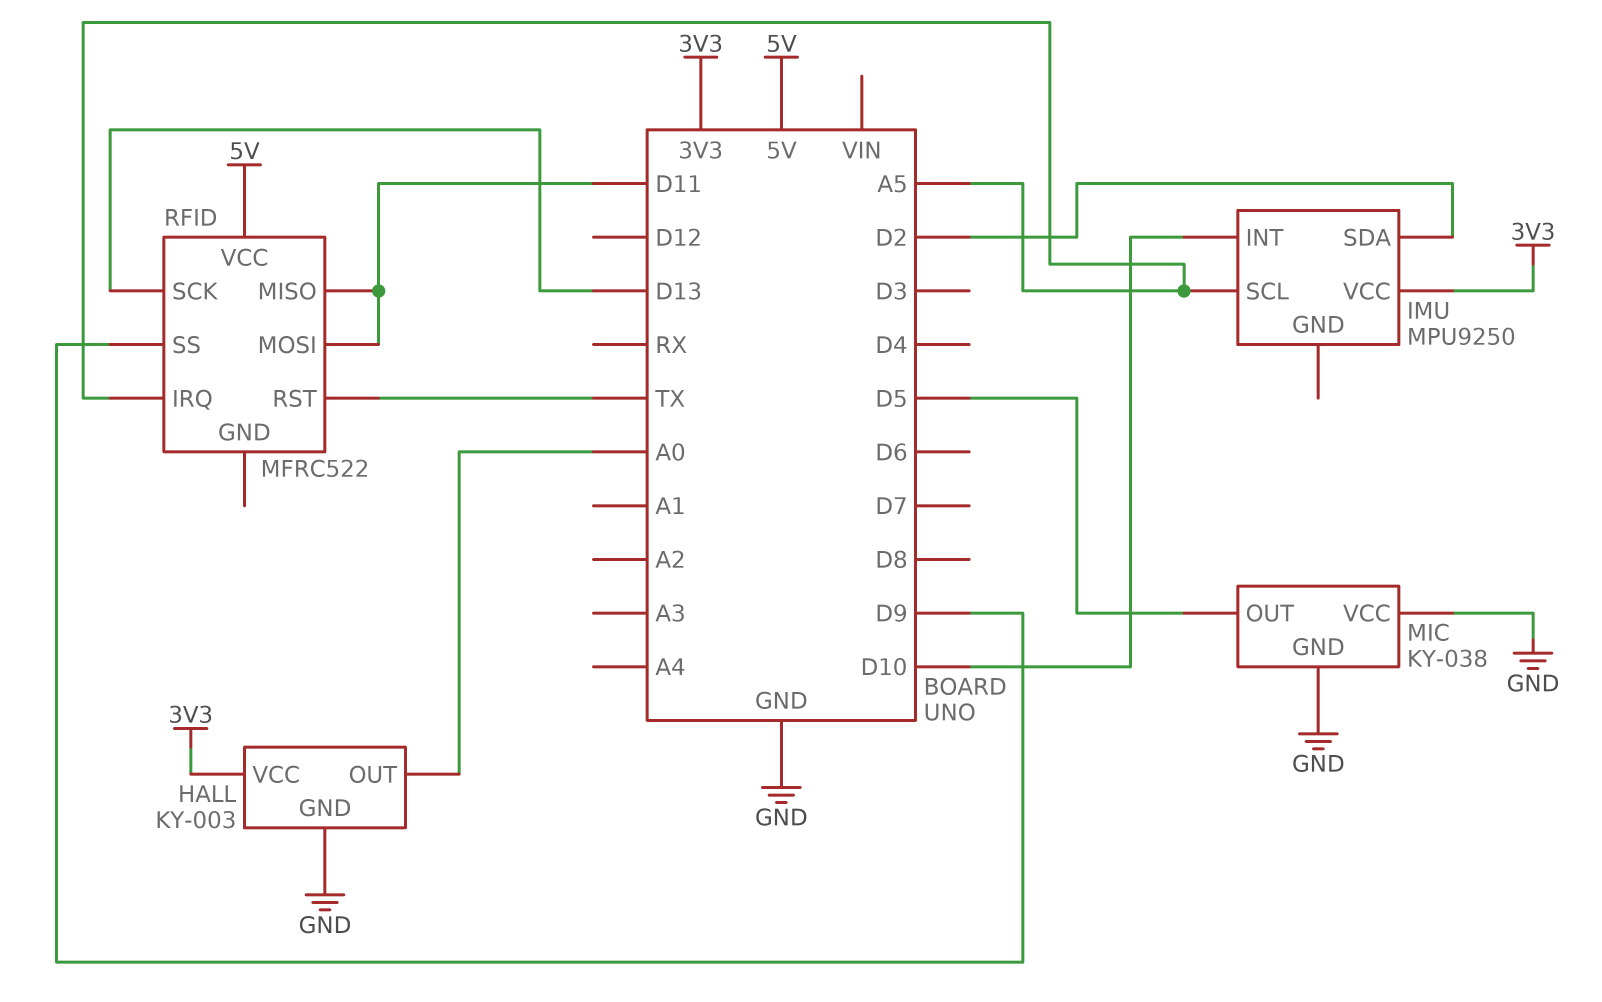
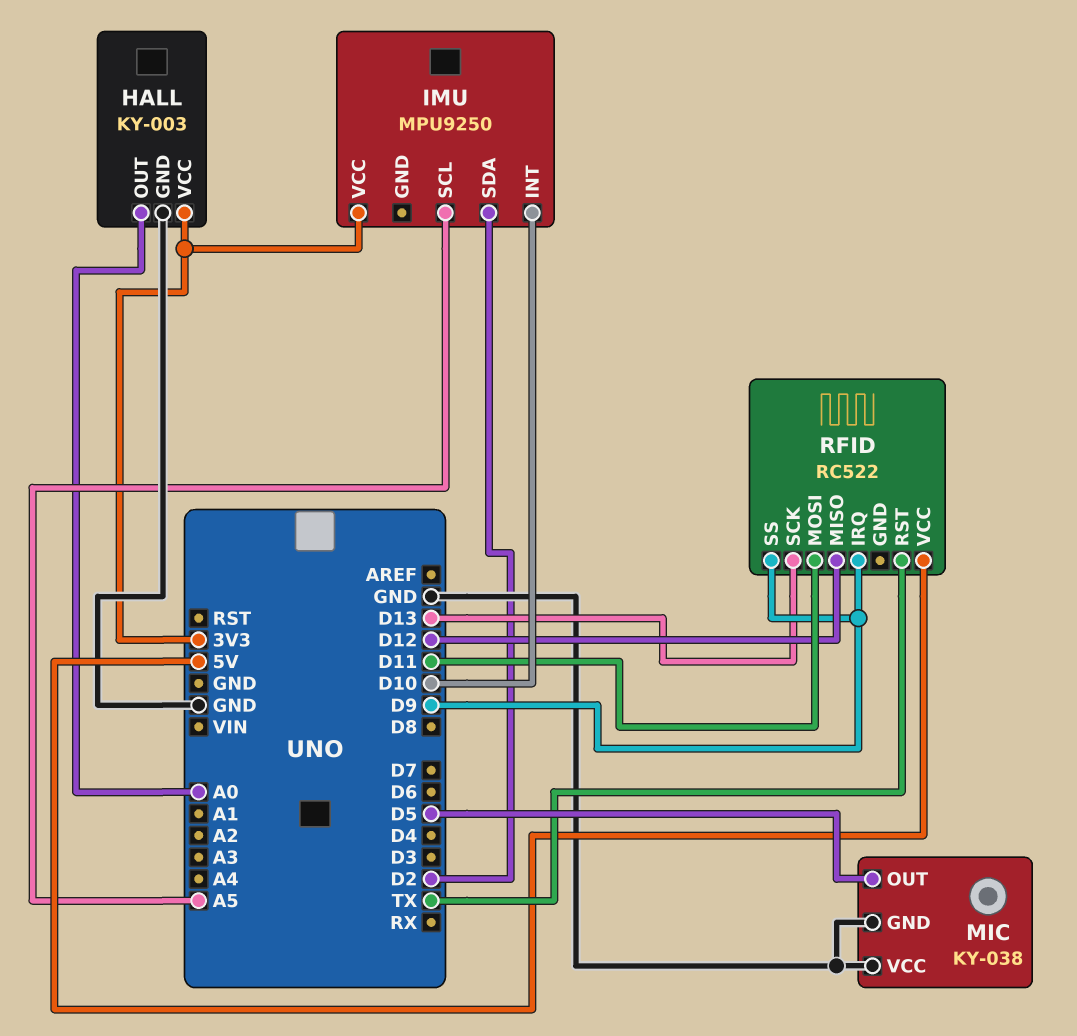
RFID: MFRC522 -> RC522
RFID pin IRQ: A5 -> D9
RFID pin MISO: D11 -> D12

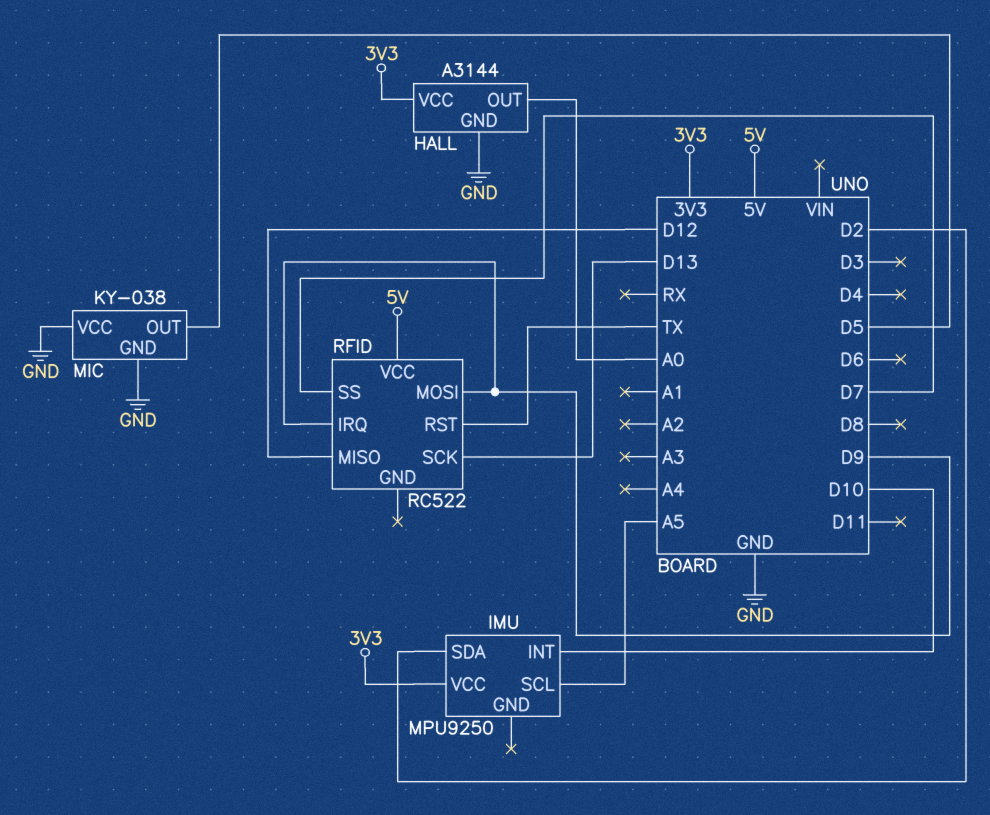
HALL: KY-003 -> A3144
RFID pin MOSI: D11 -> D9
RFID pin SS: D9 -> D7

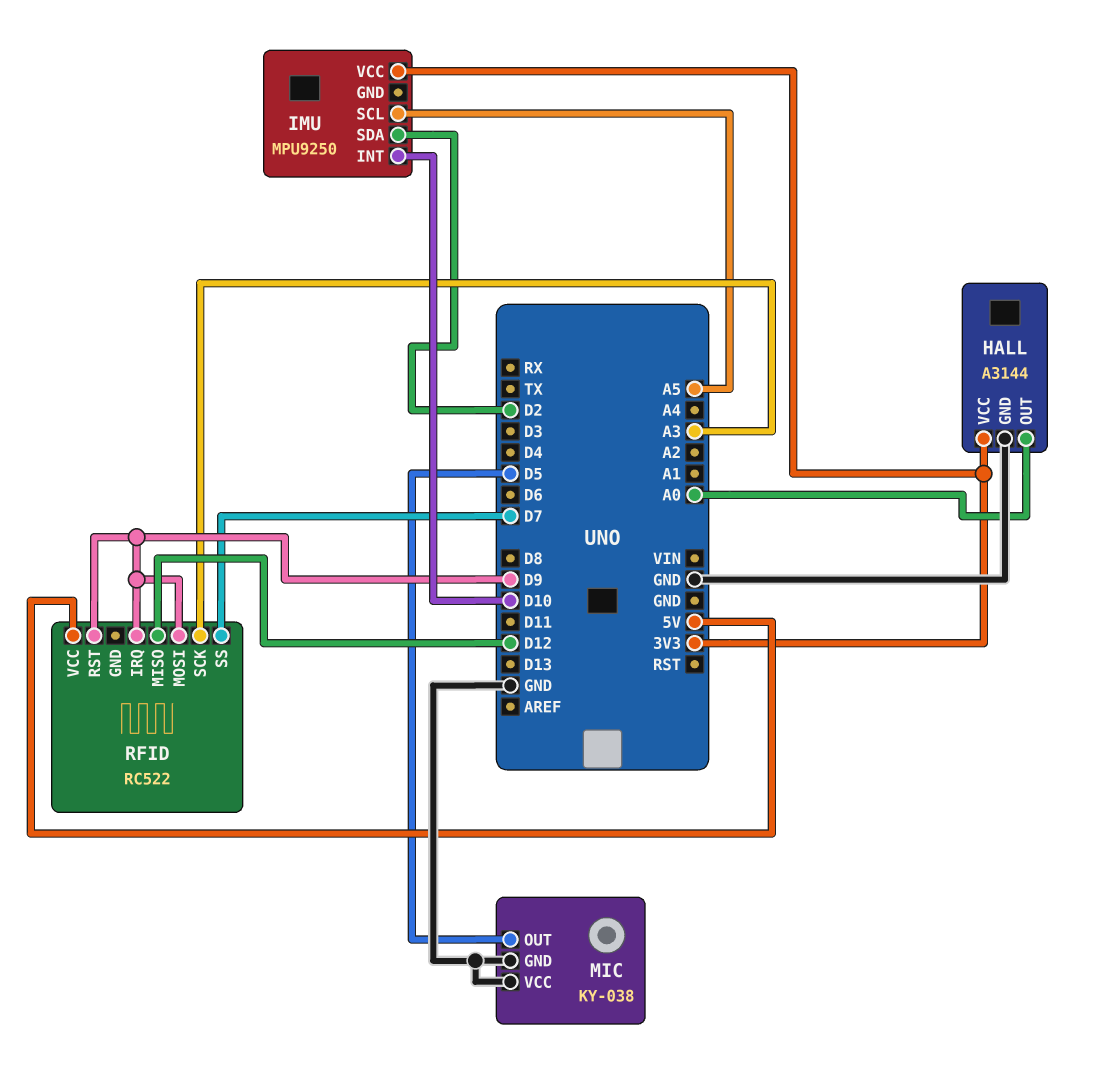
RFID pin RST: TX -> D9
RFID pin SCK: D13 -> A3

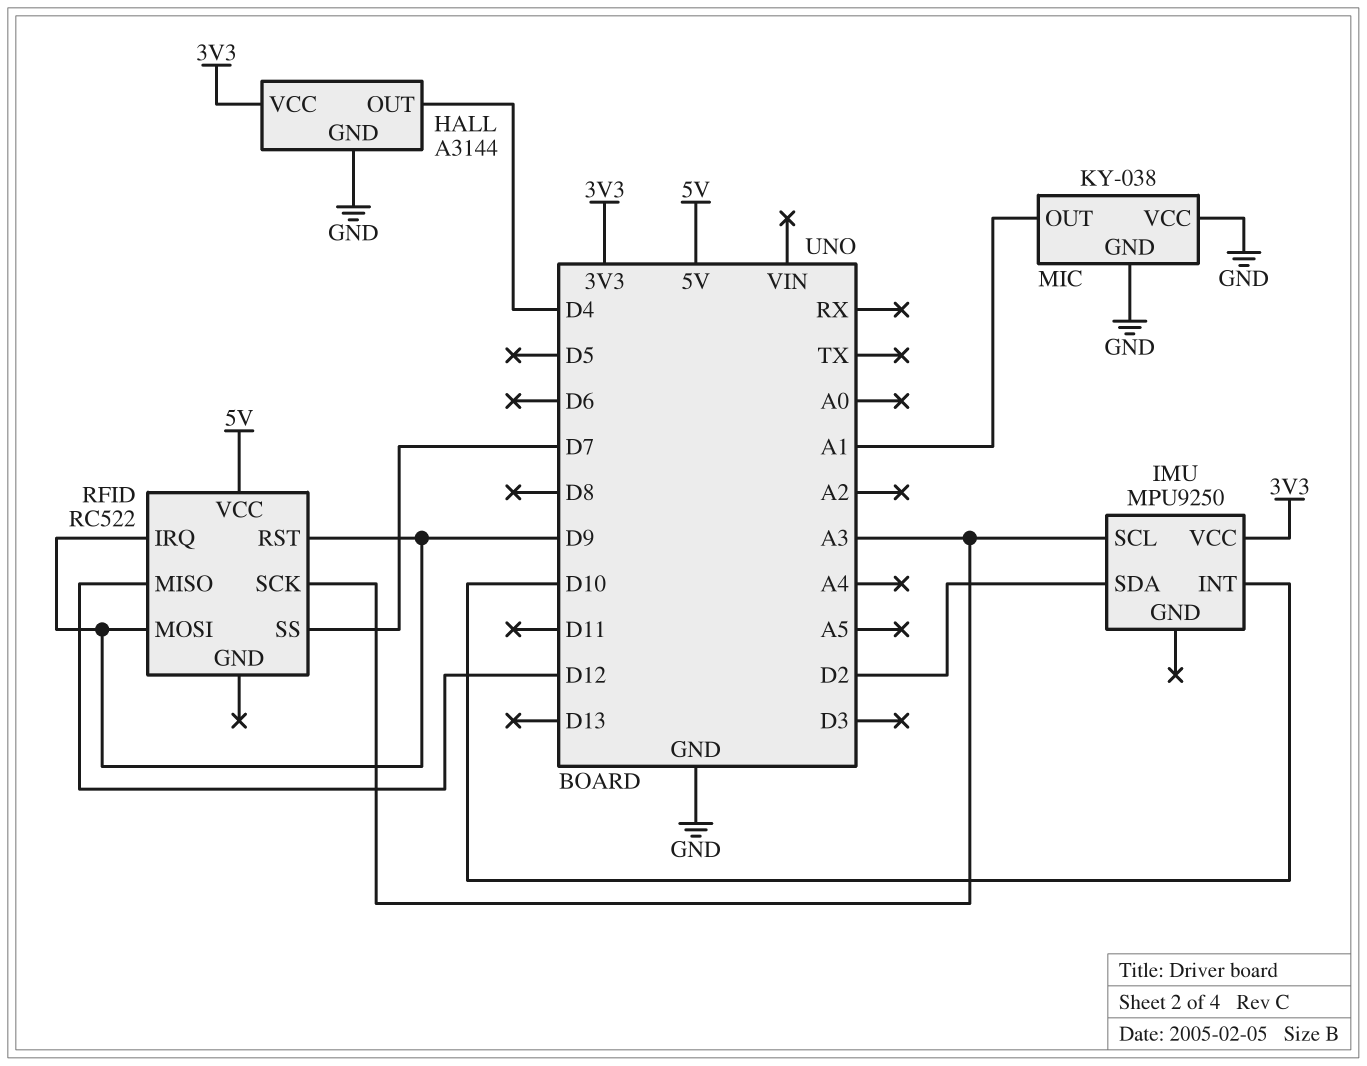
HALL pin OUT: A0 -> D4
IMU pin SCL: A5 -> A3
MIC pin OUT: D5 -> A1

